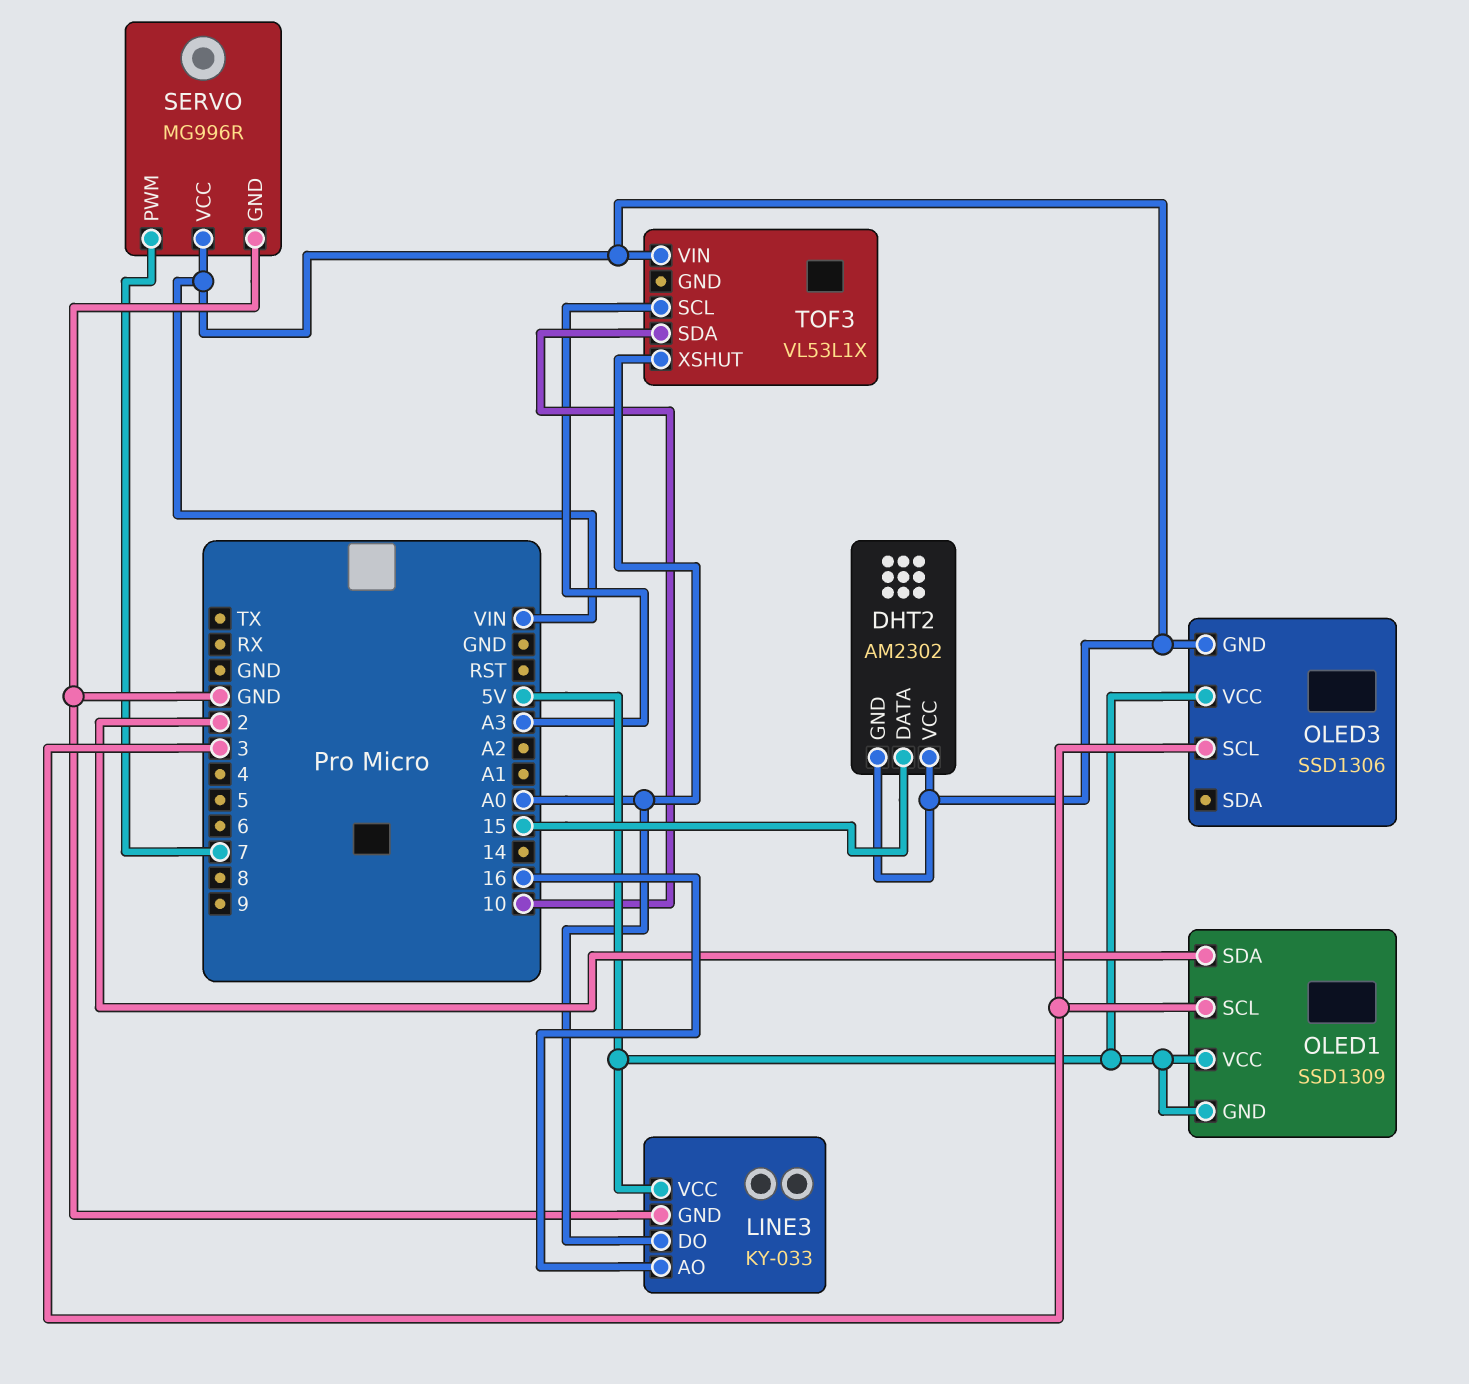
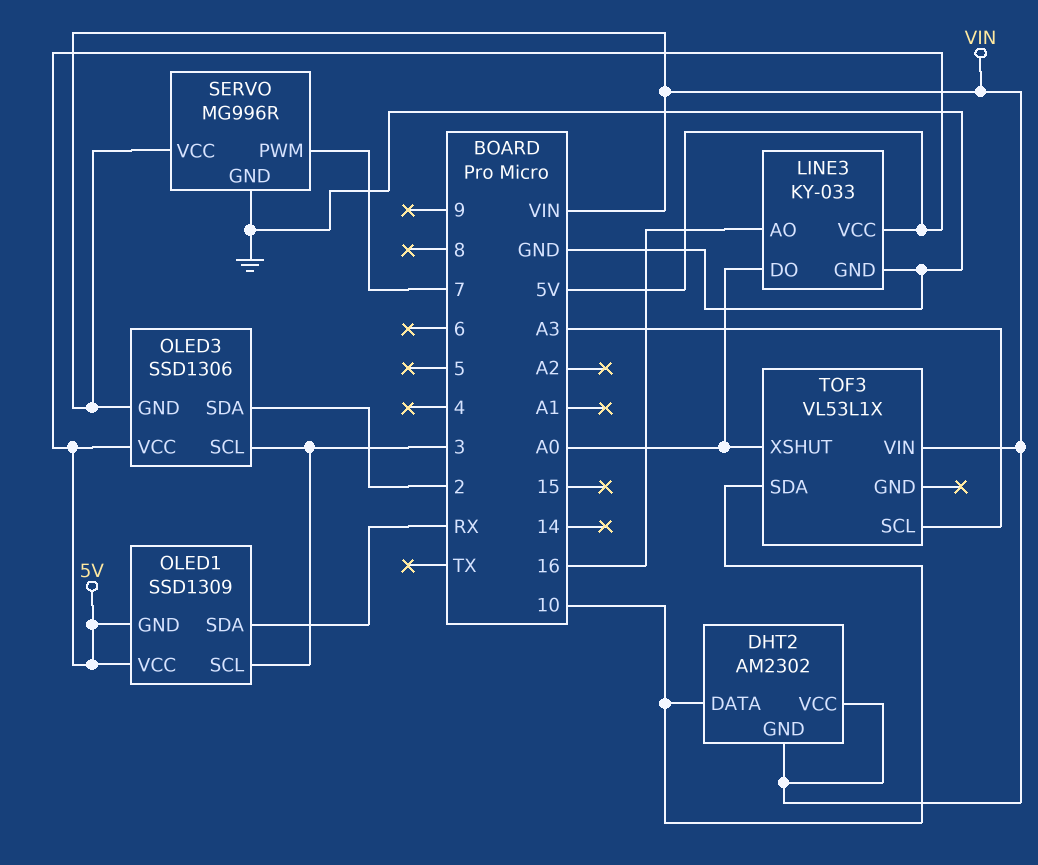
DHT2 pin DATA: 15 -> 10
OLED1 pin SDA: 2 -> RX
OLED3 pin SDA: none -> 2

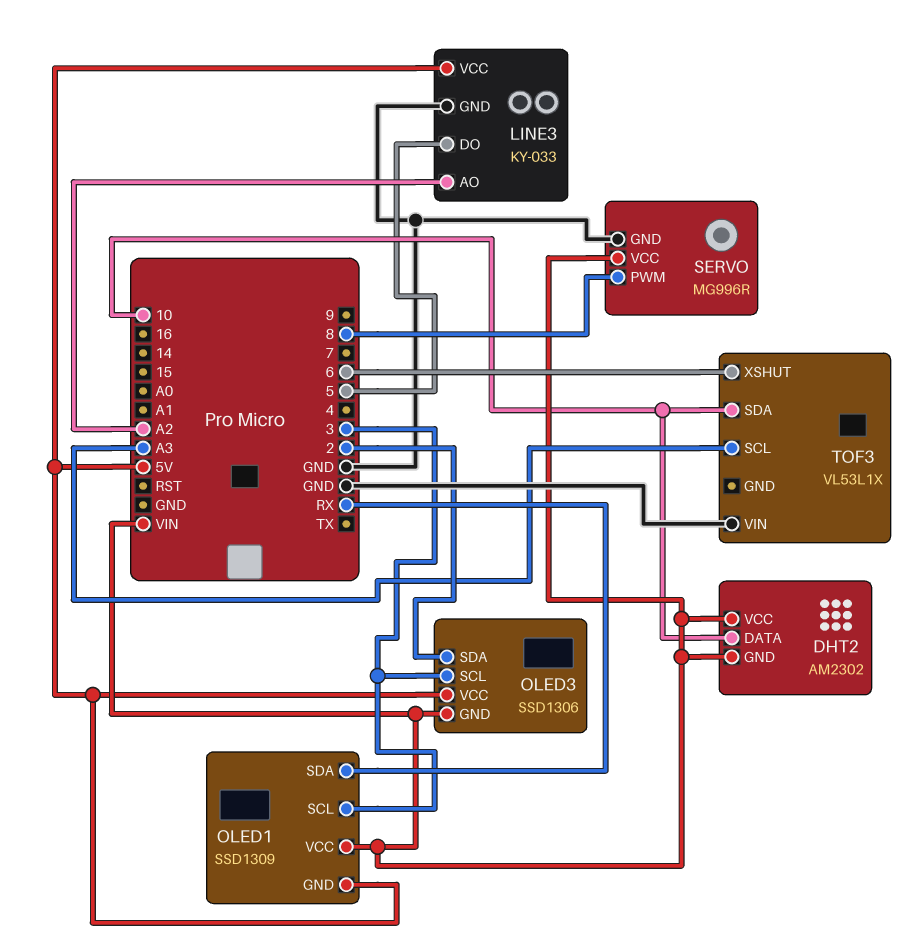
LINE3 pin AO: 16 -> A2
LINE3 pin DO: A0 -> 5
OLED1 pin VCC: 5V -> VIN
SERVO pin PWM: 7 -> 8
TOF3 pin VIN: VIN -> GND
TOF3 pin XSHUT: A0 -> 6

